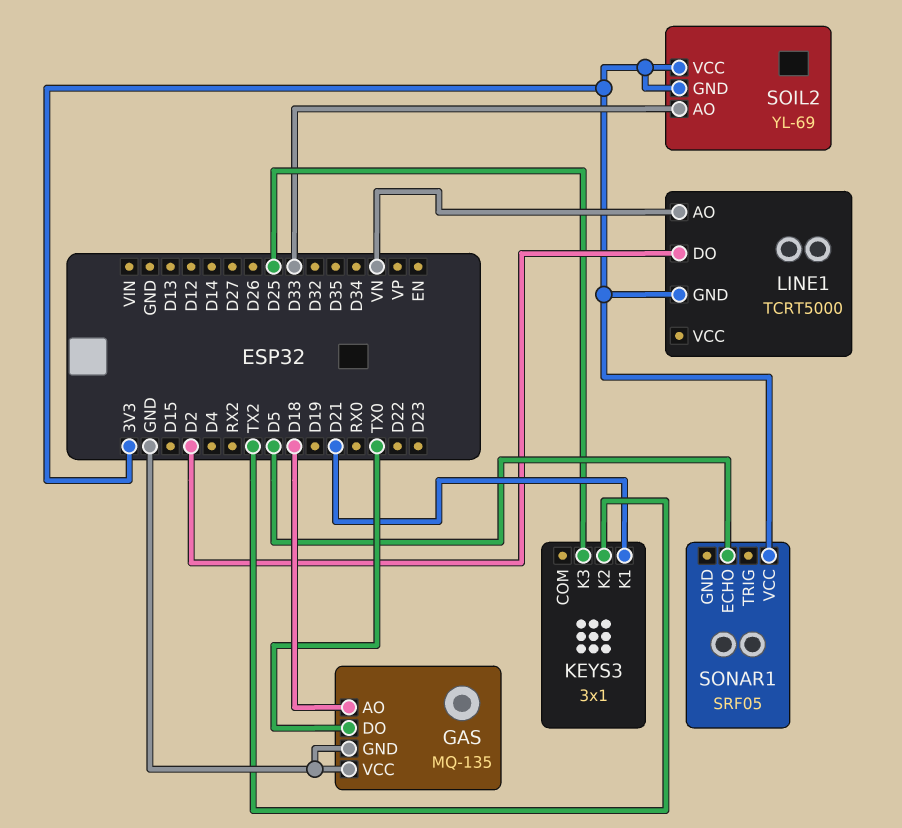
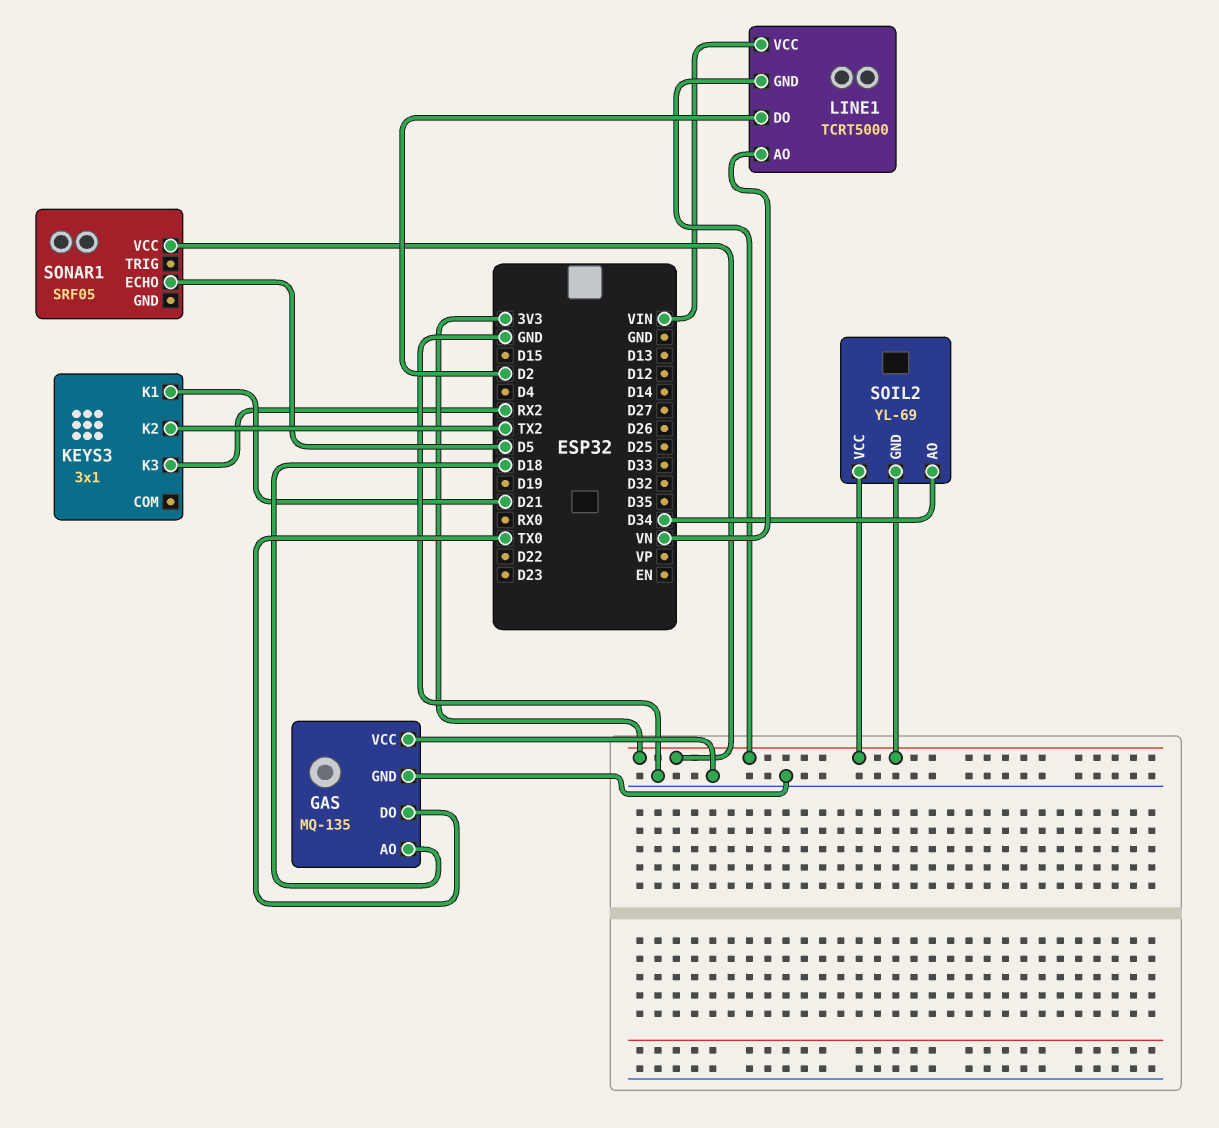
KEYS3 pin K3: D25 -> RX2
LINE1 pin VCC: none -> VIN
SOIL2 pin AO: D33 -> D34

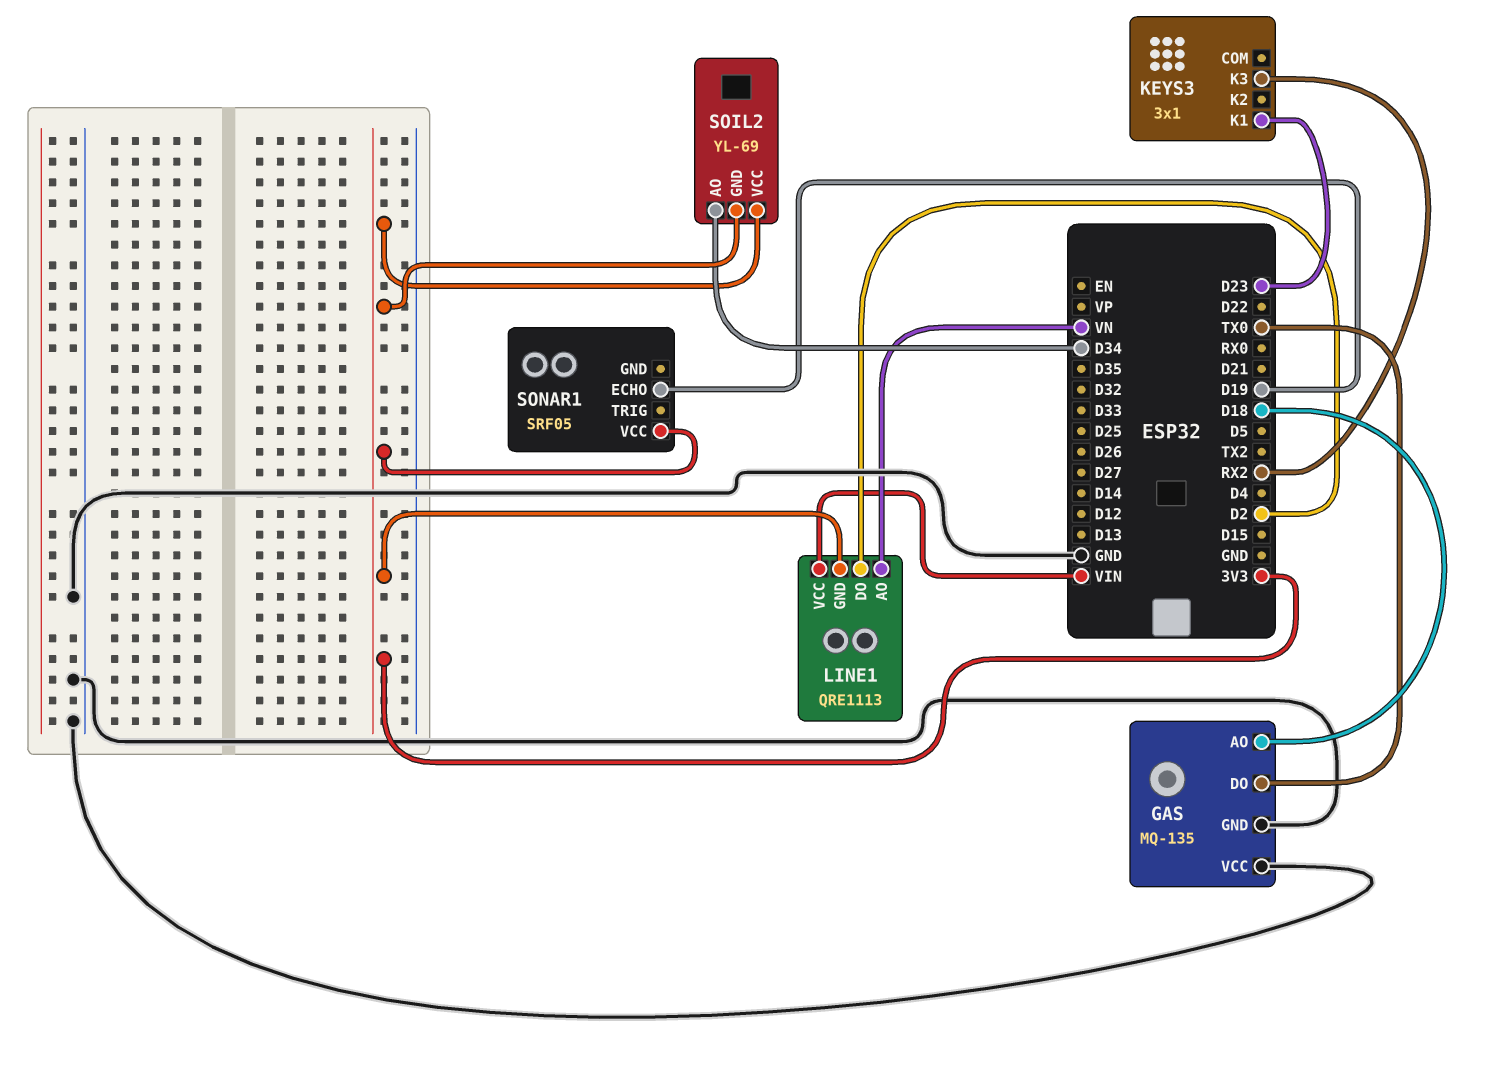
KEYS3 pin K1: D21 -> D23
KEYS3 pin K2: TX2 -> none
LINE1: TCRT5000 -> QRE1113
SONAR1 pin ECHO: D5 -> D19

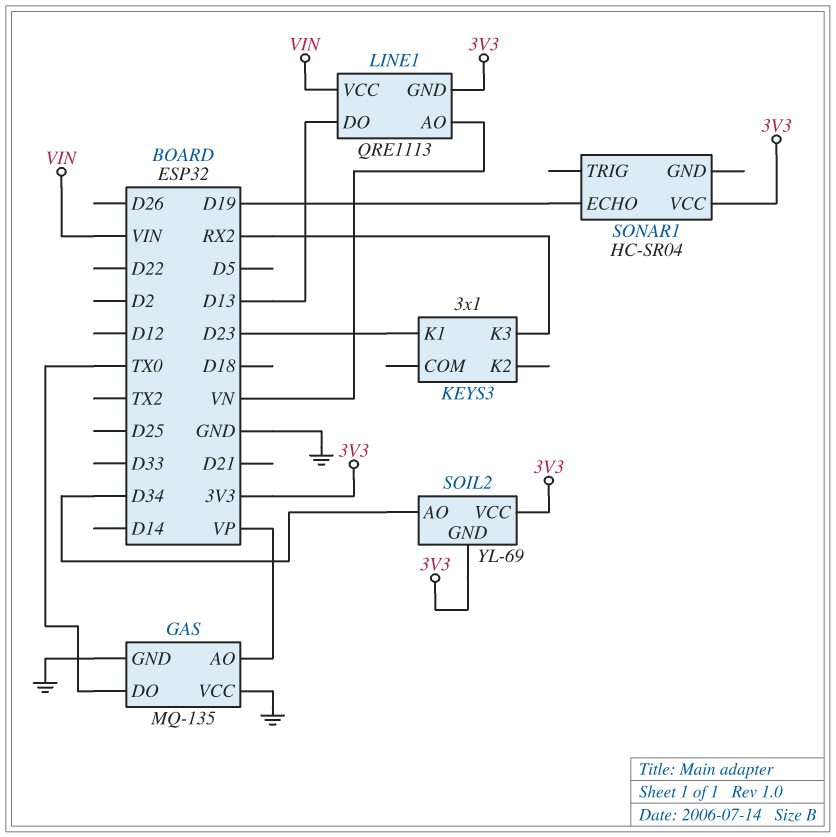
GAS pin AO: D18 -> VP
LINE1 pin DO: D2 -> D13
SONAR1: SRF05 -> HC-SR04

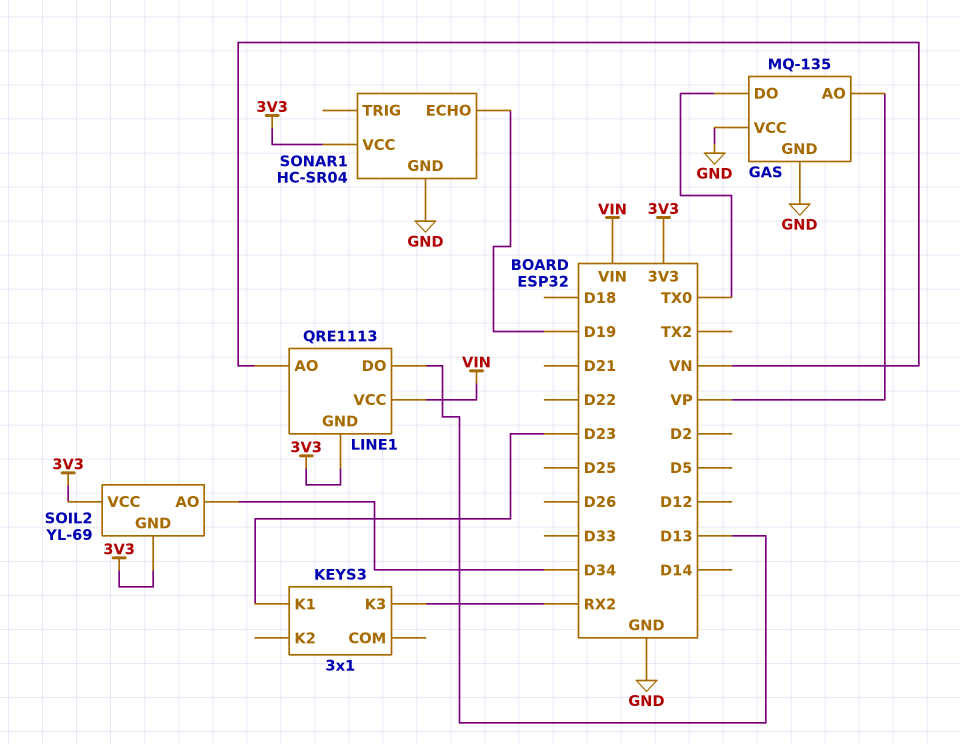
SONAR1 pin GND: none -> GND

